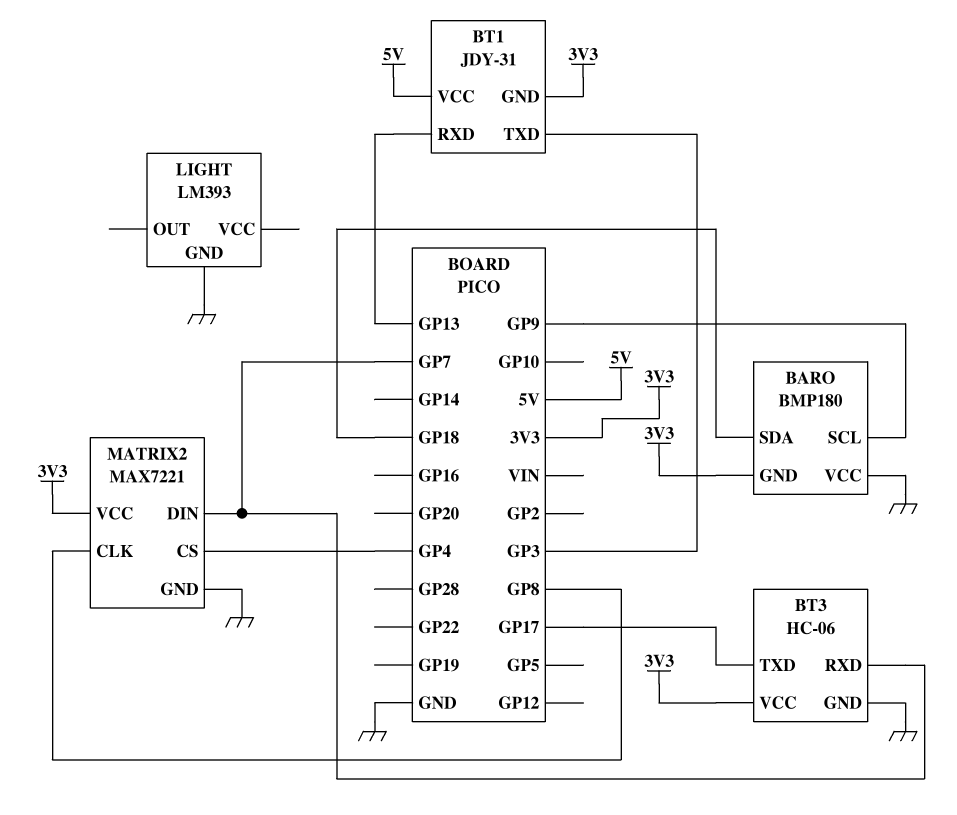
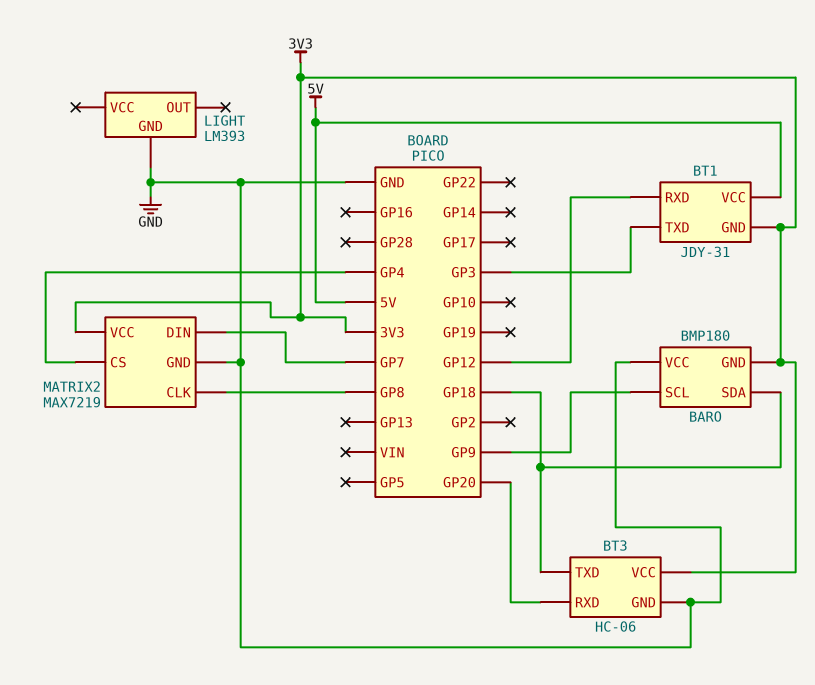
BT1 pin RXD: GP13 -> GP12
BT3 pin RXD: GP7 -> GP20
BT3 pin TXD: GP17 -> GP18
MATRIX2: MAX7221 -> MAX7219

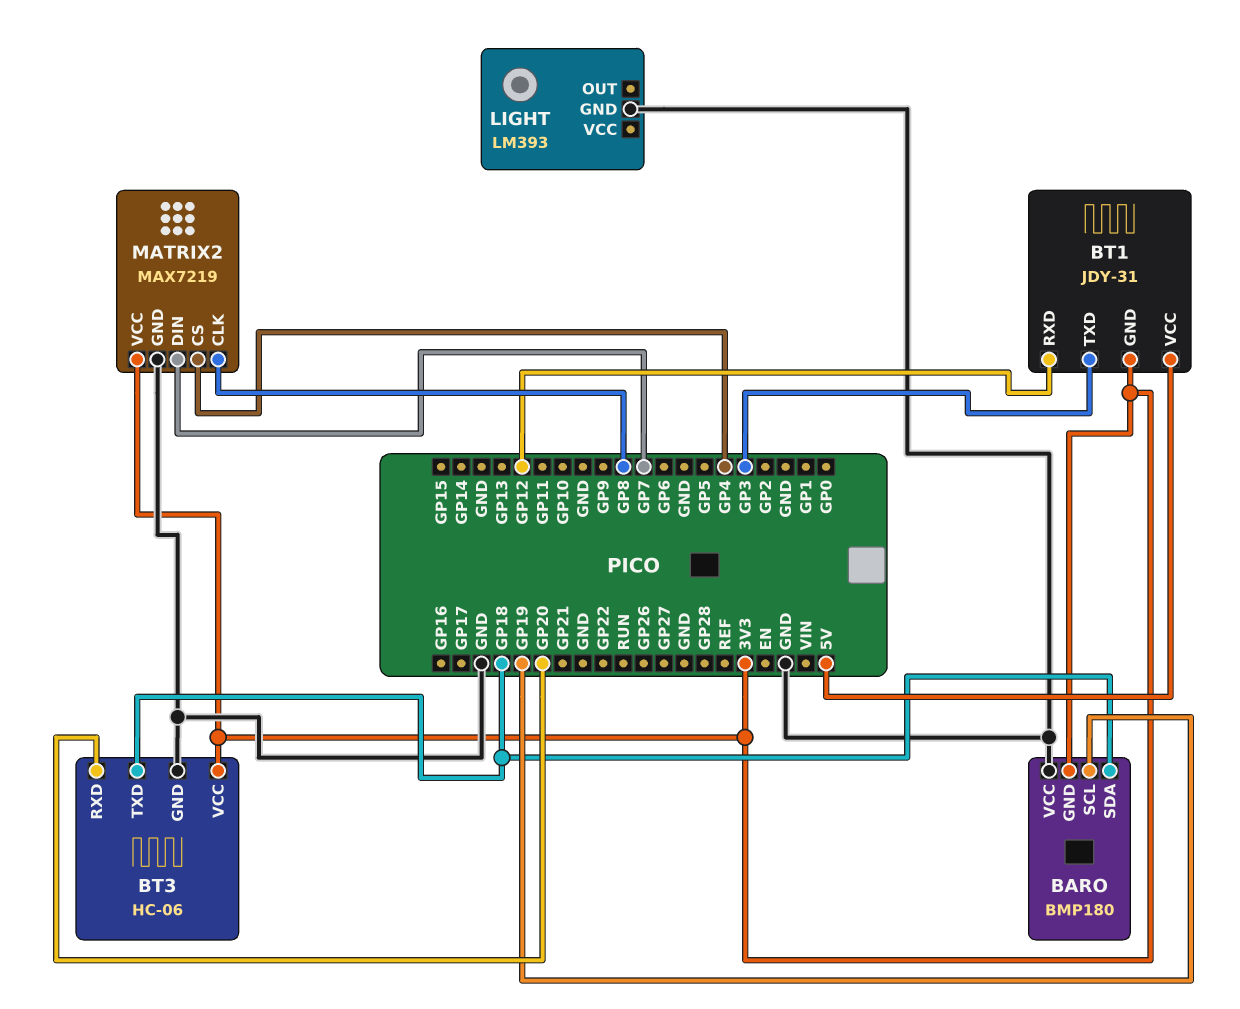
BARO pin SCL: GP9 -> GP19

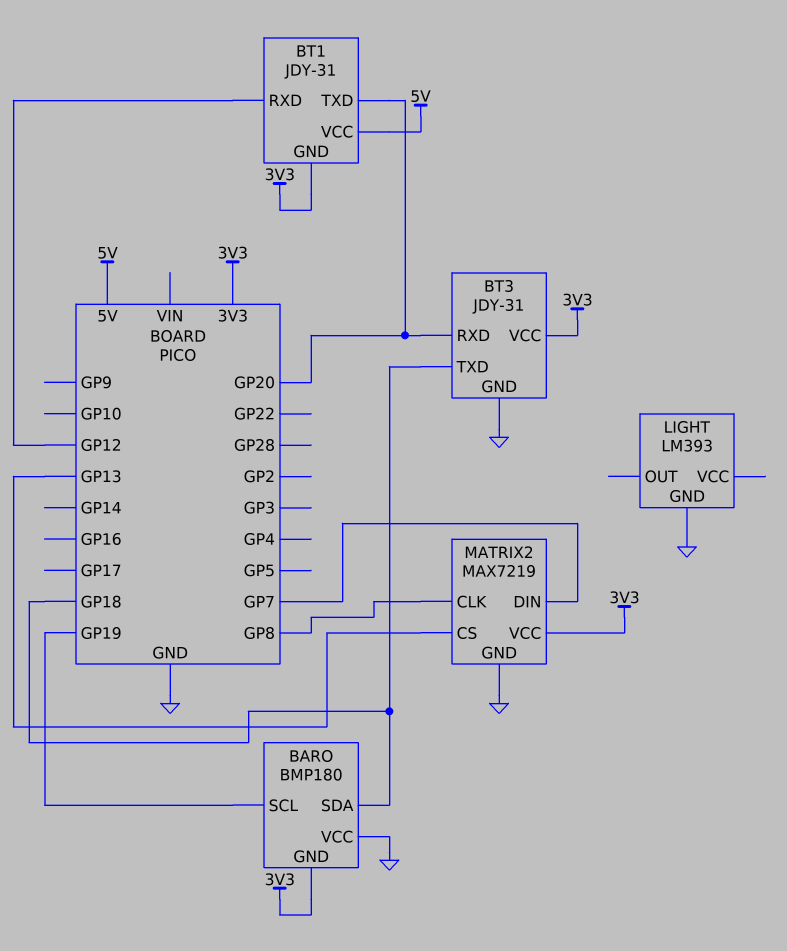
BT1 pin TXD: GP3 -> GP20
BT3: HC-06 -> JDY-31
MATRIX2 pin CS: GP4 -> GP13

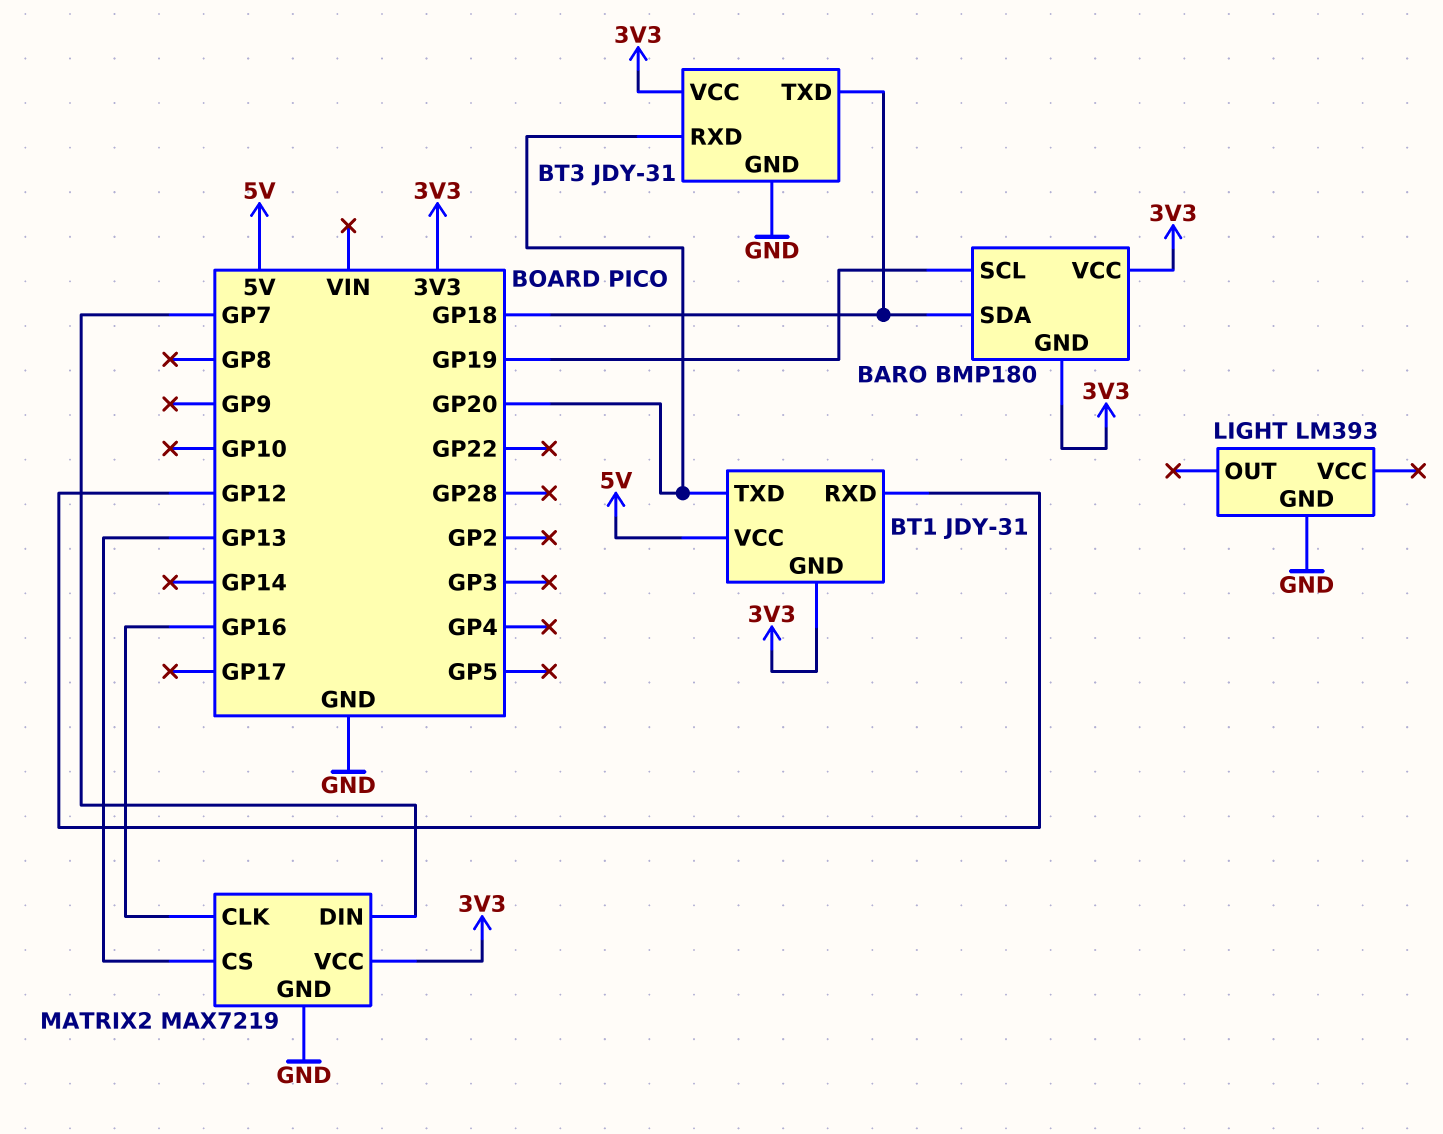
BARO pin VCC: GND -> 3V3
MATRIX2 pin CLK: GP8 -> GP16

